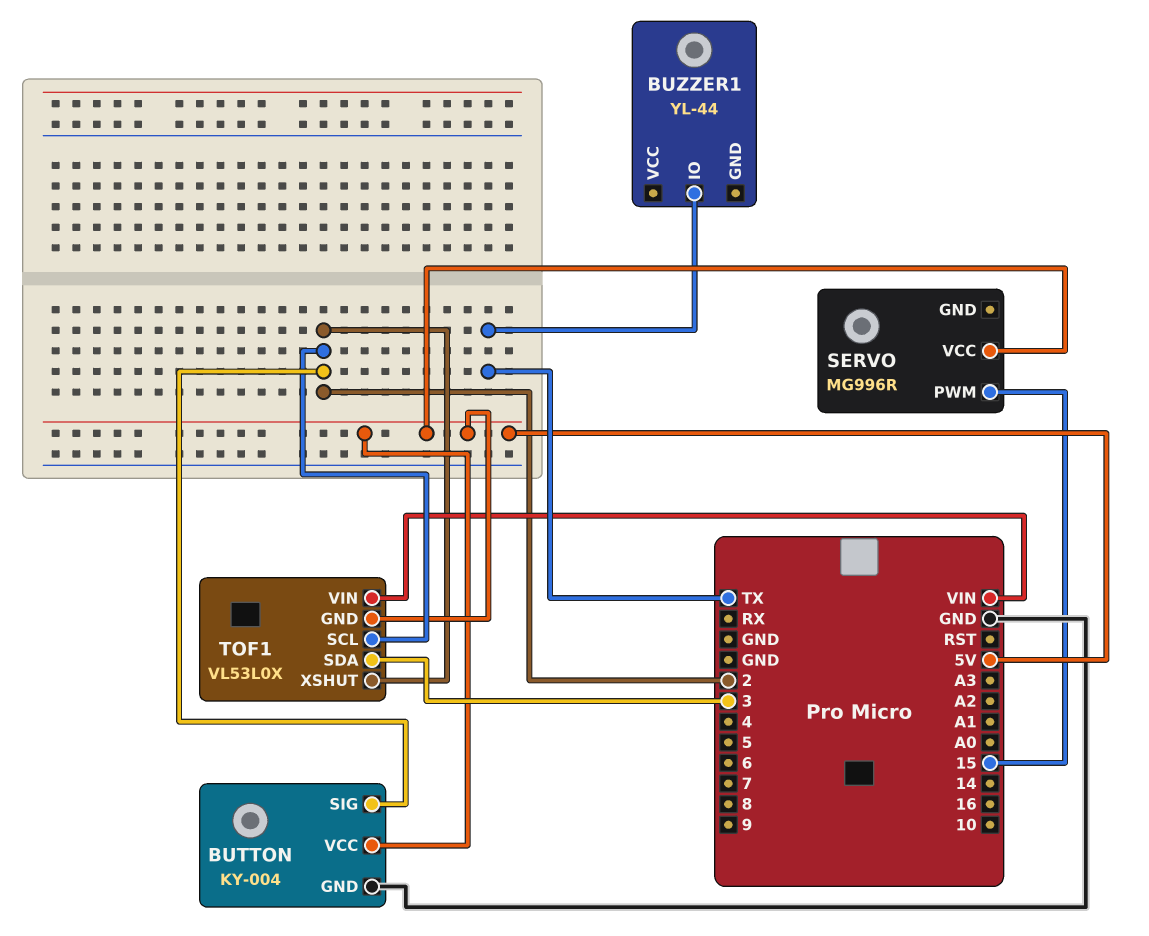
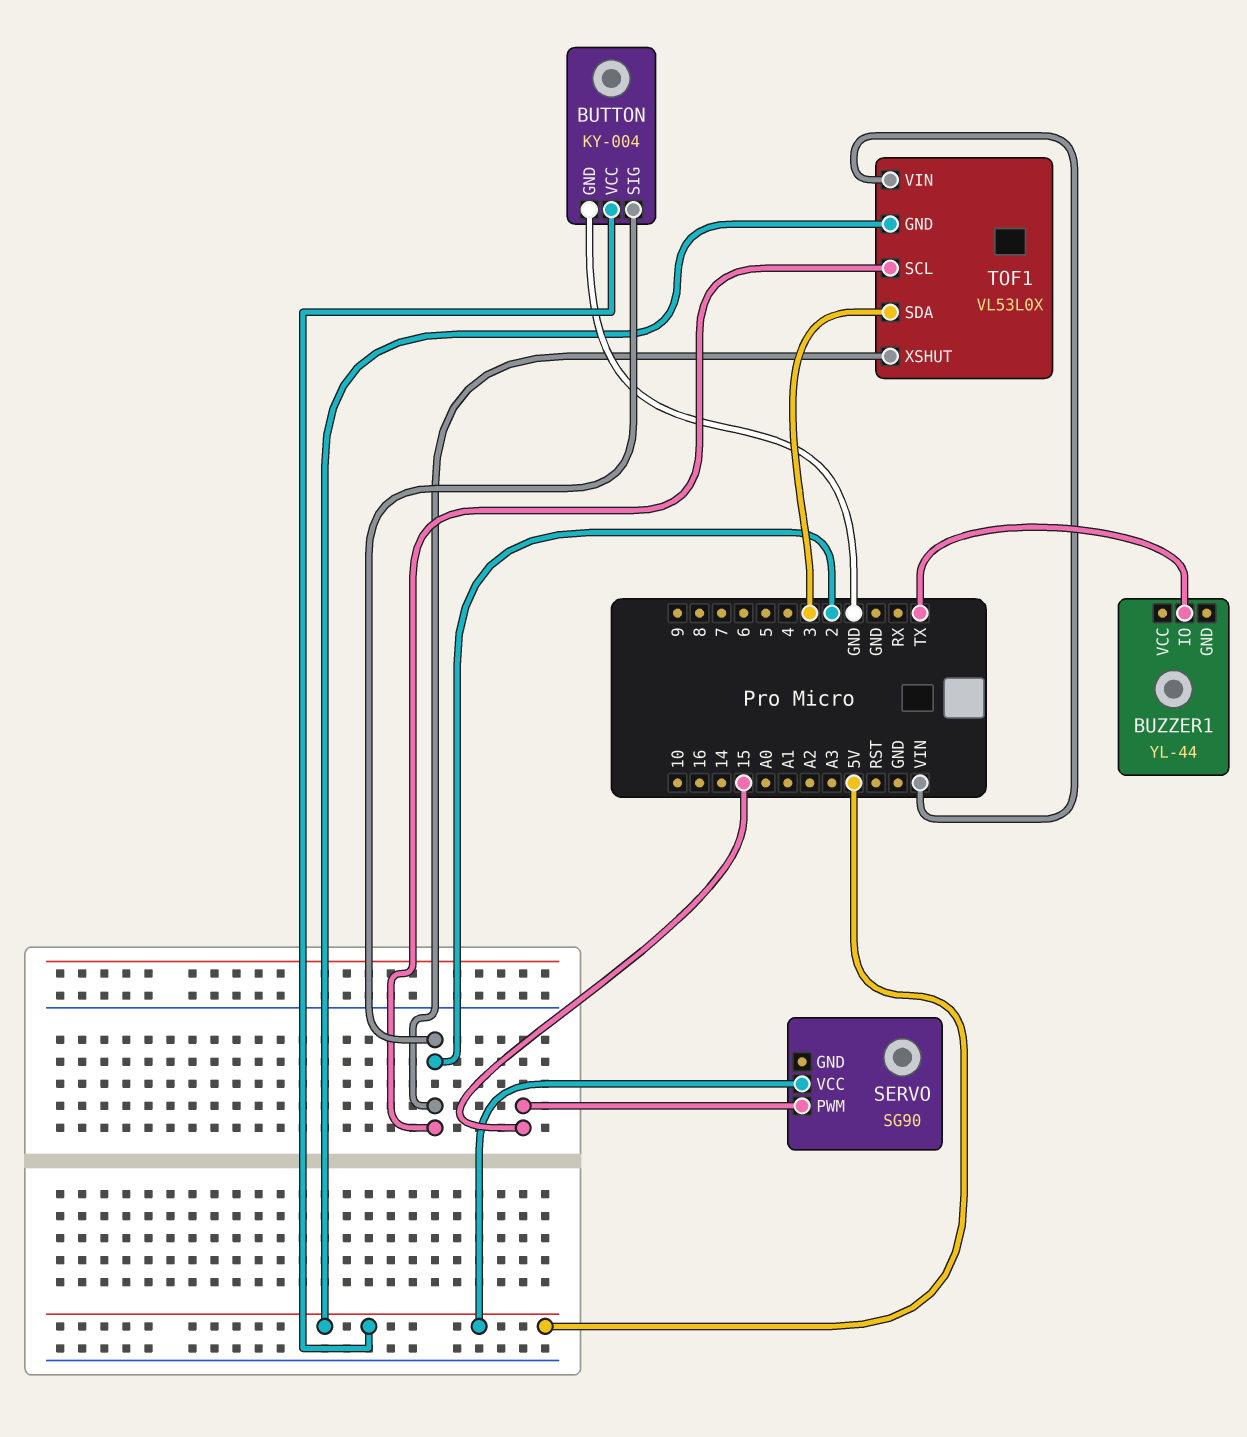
SERVO: MG996R -> SG90

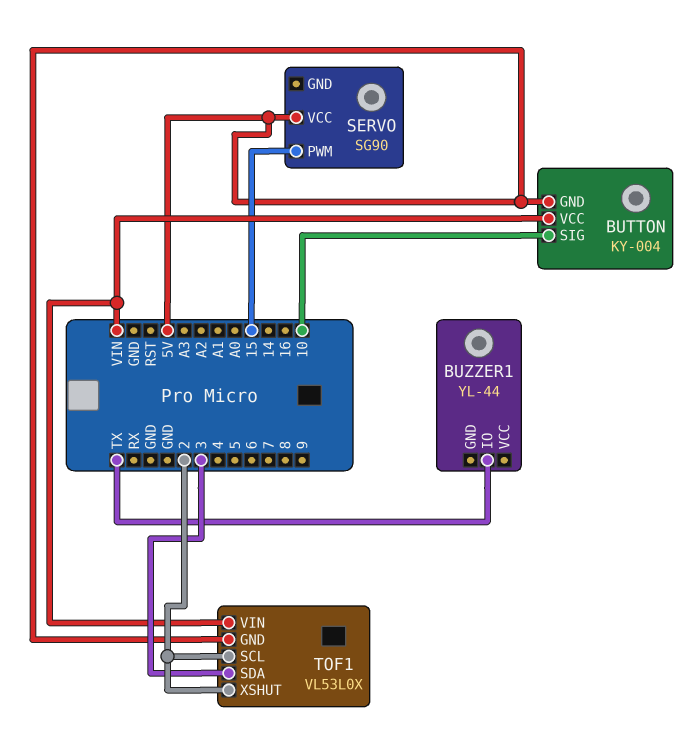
BUTTON pin GND: GND -> 5V
BUTTON pin SIG: 2 -> 10
BUTTON pin VCC: 5V -> VIN

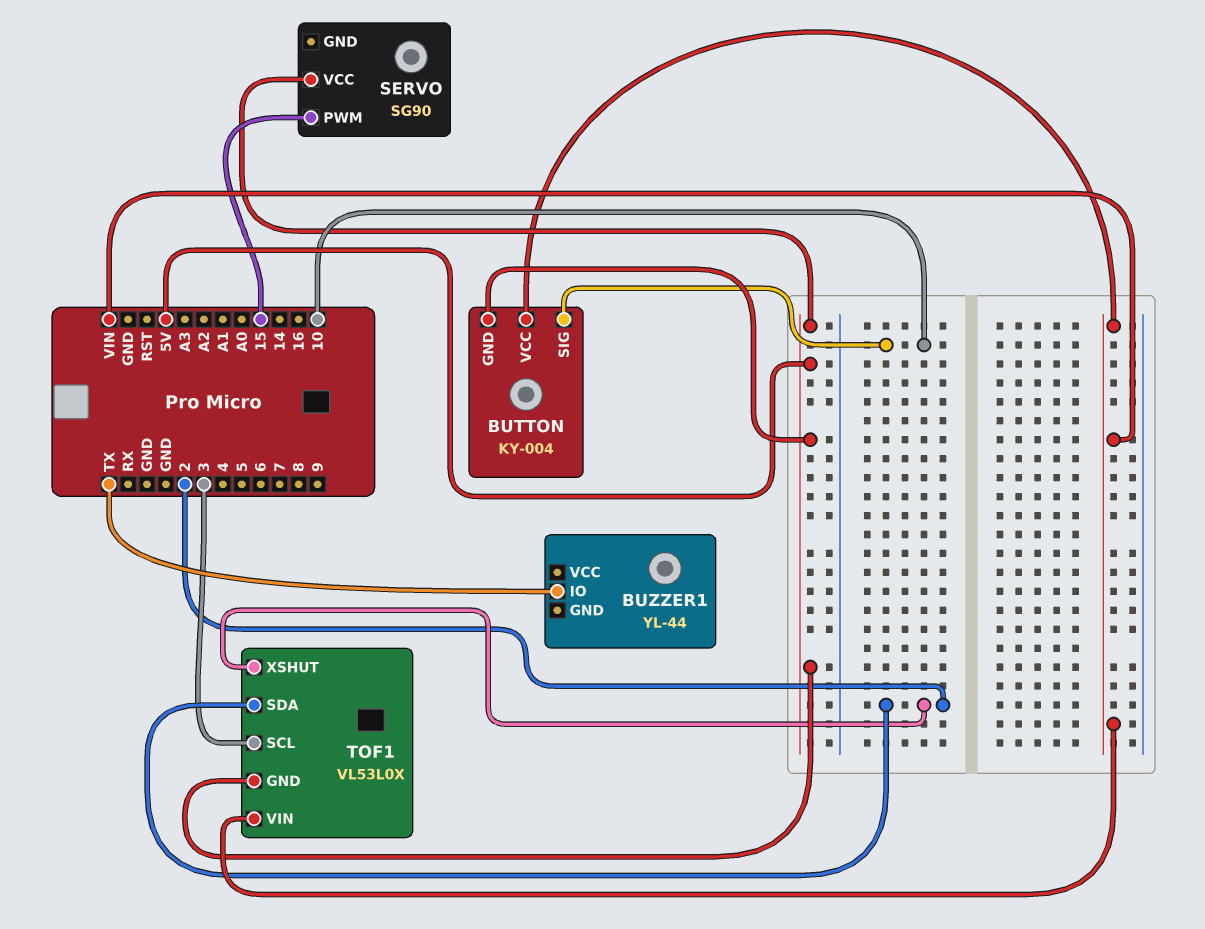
TOF1 pin SCL: 2 -> 3
TOF1 pin SDA: 3 -> 2

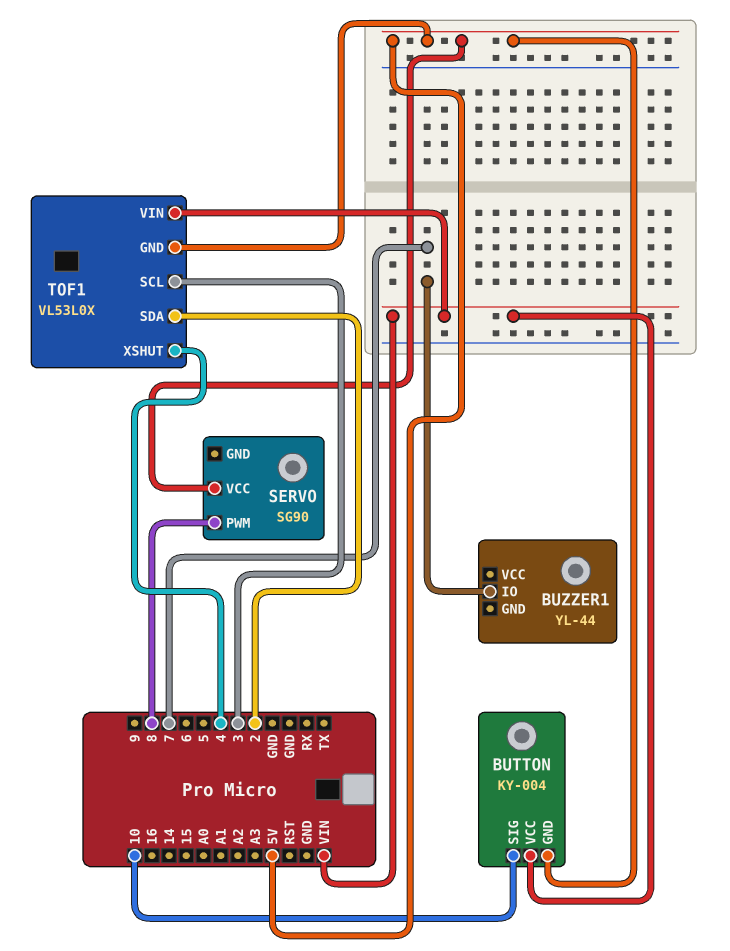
BUZZER1 pin IO: TX -> 7
SERVO pin PWM: 15 -> 8
TOF1 pin XSHUT: 2 -> 4

